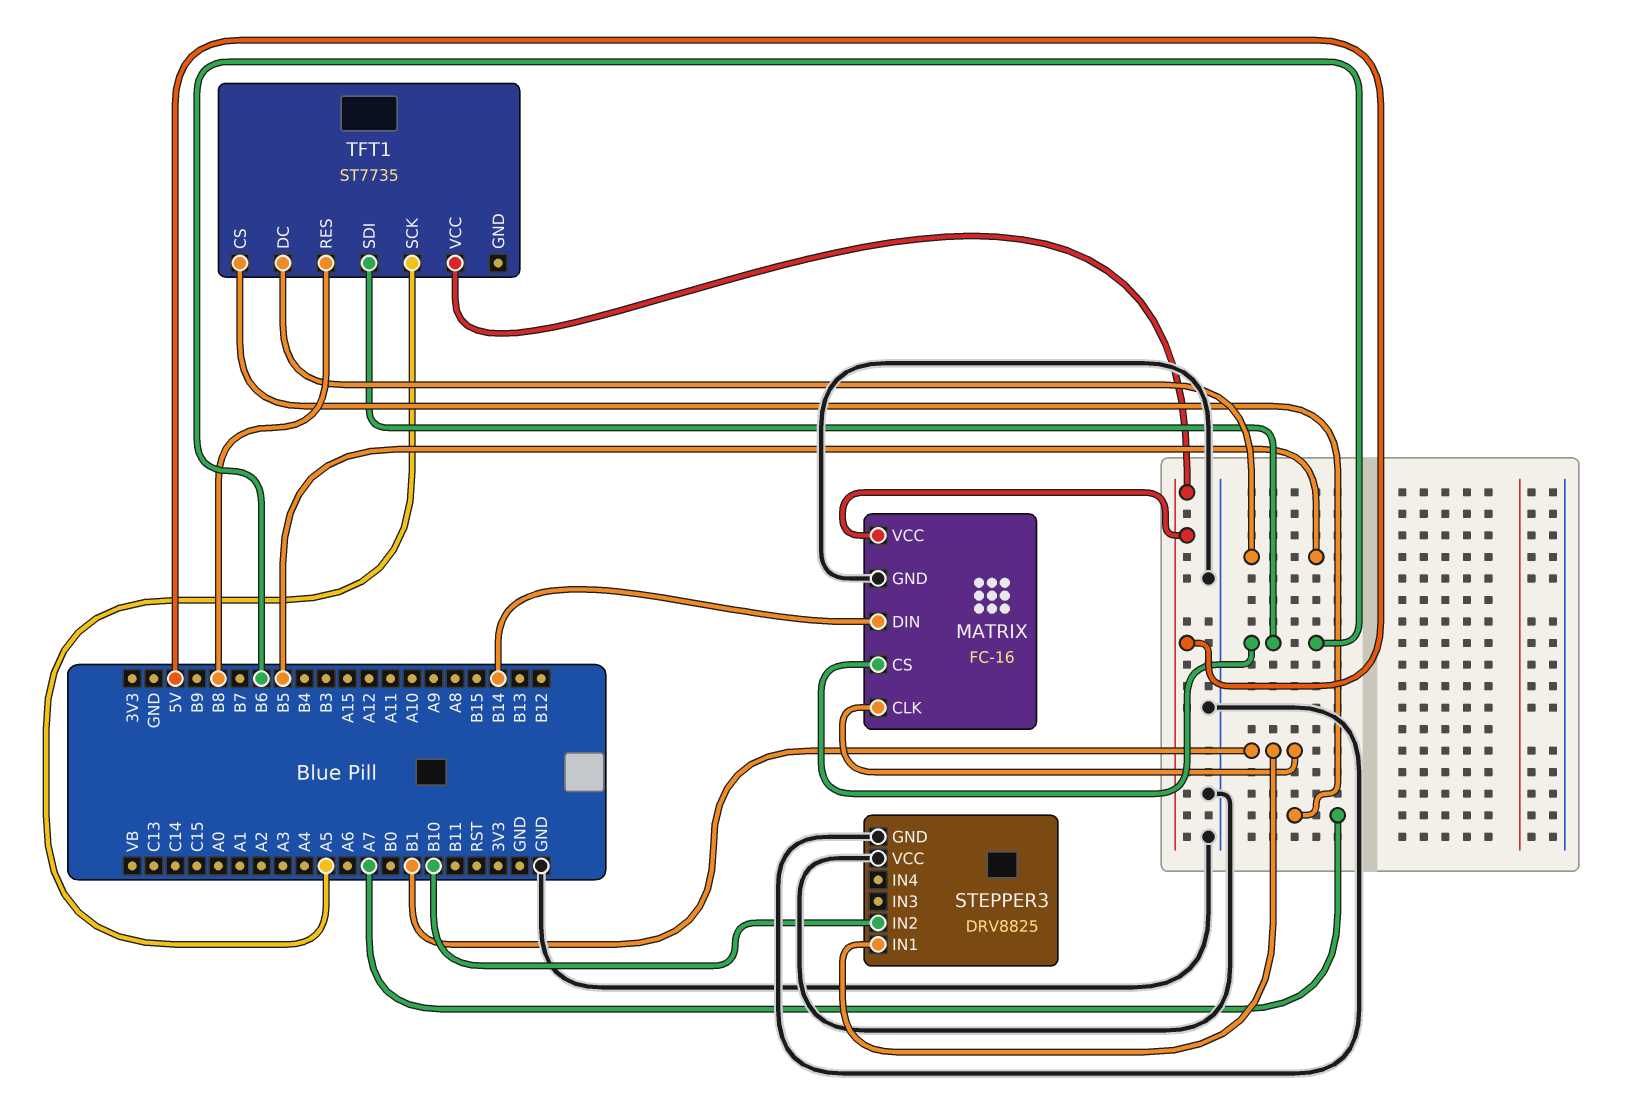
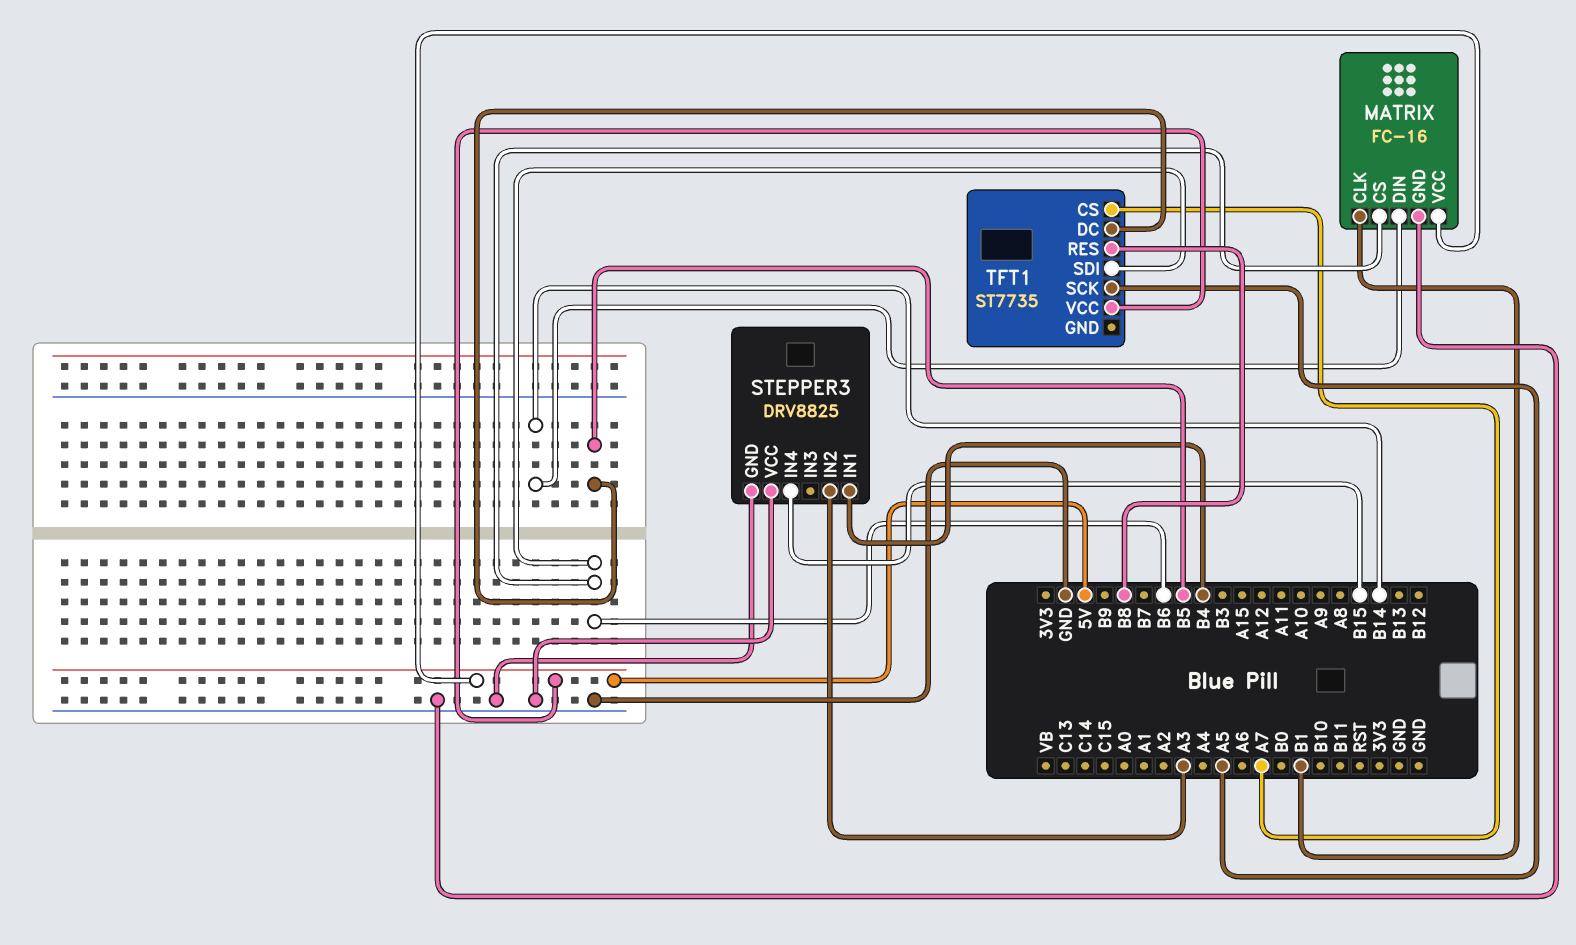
STEPPER3 pin IN1: B1 -> B4
STEPPER3 pin IN2: B10 -> A3
STEPPER3 pin IN4: none -> B15

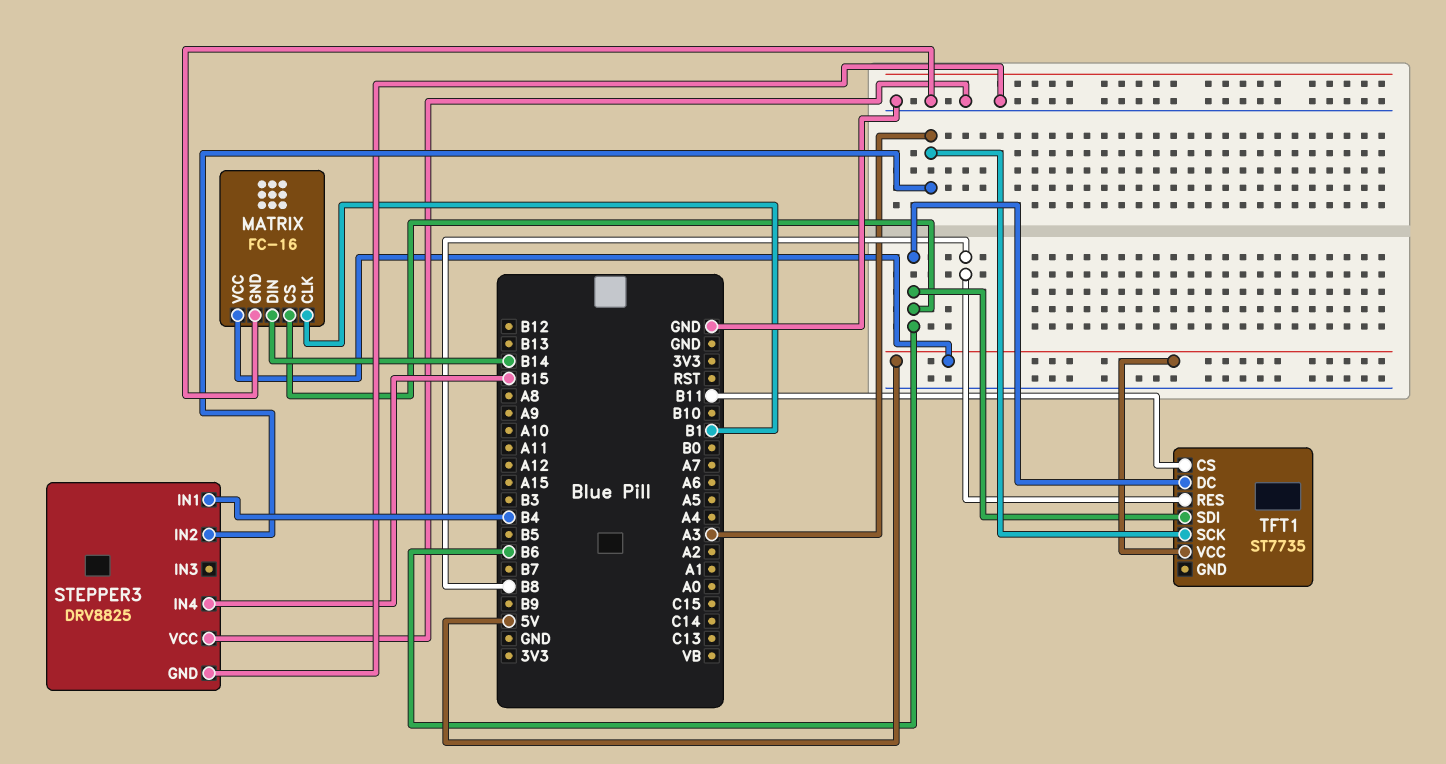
TFT1 pin CS: A7 -> B11
TFT1 pin DC: B5 -> B6
TFT1 pin SCK: A5 -> A3

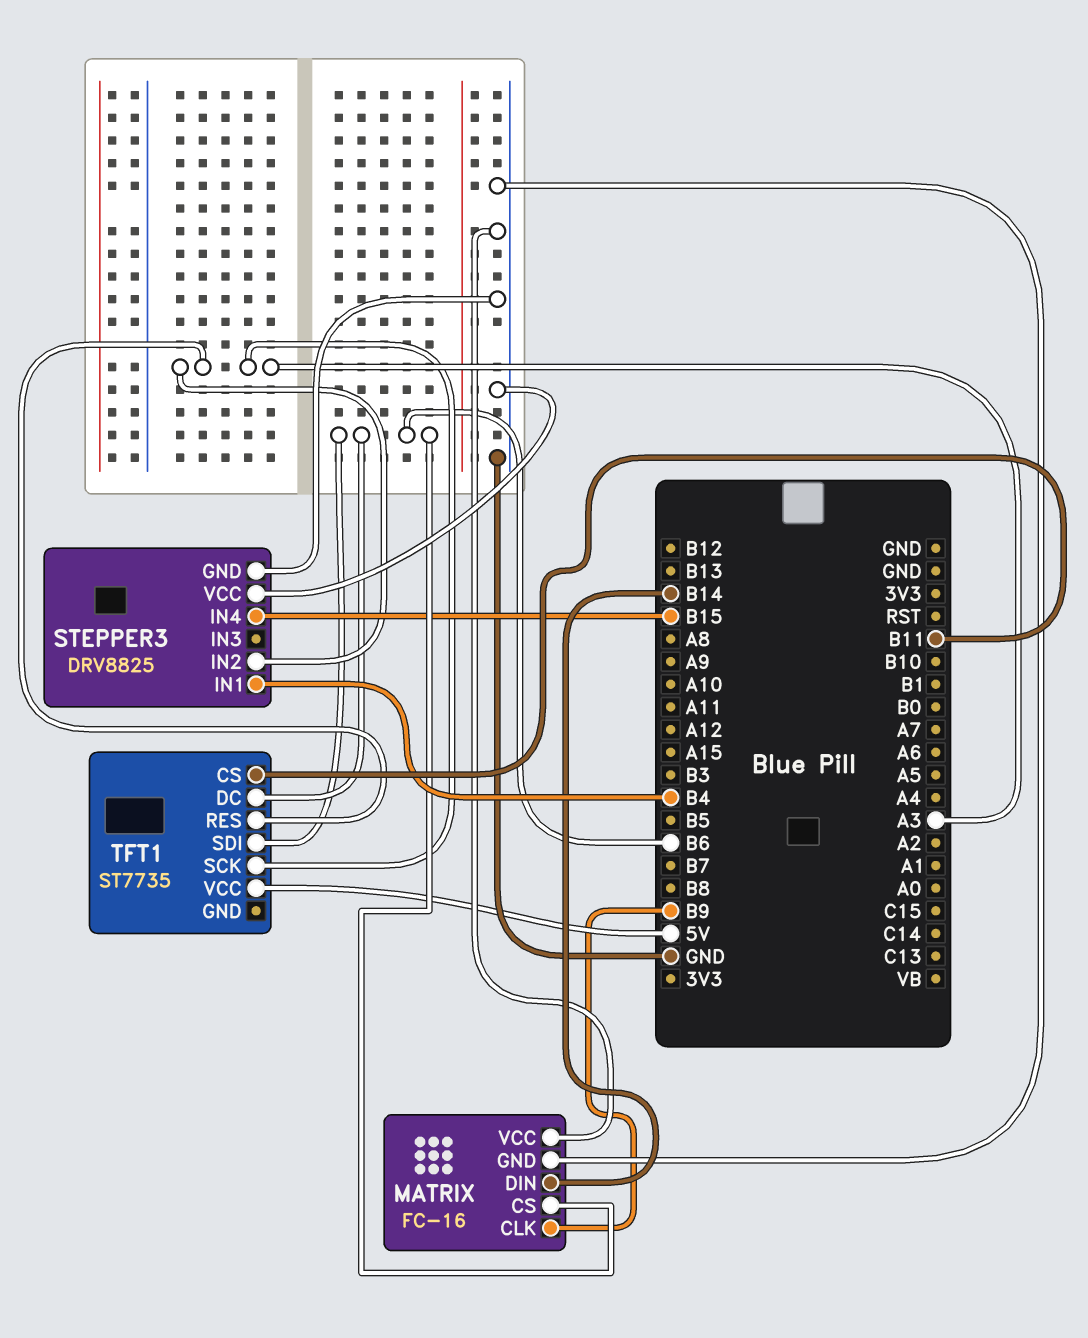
MATRIX pin CLK: B1 -> B9
MATRIX pin VCC: 5V -> GND
TFT1 pin RES: B8 -> A3

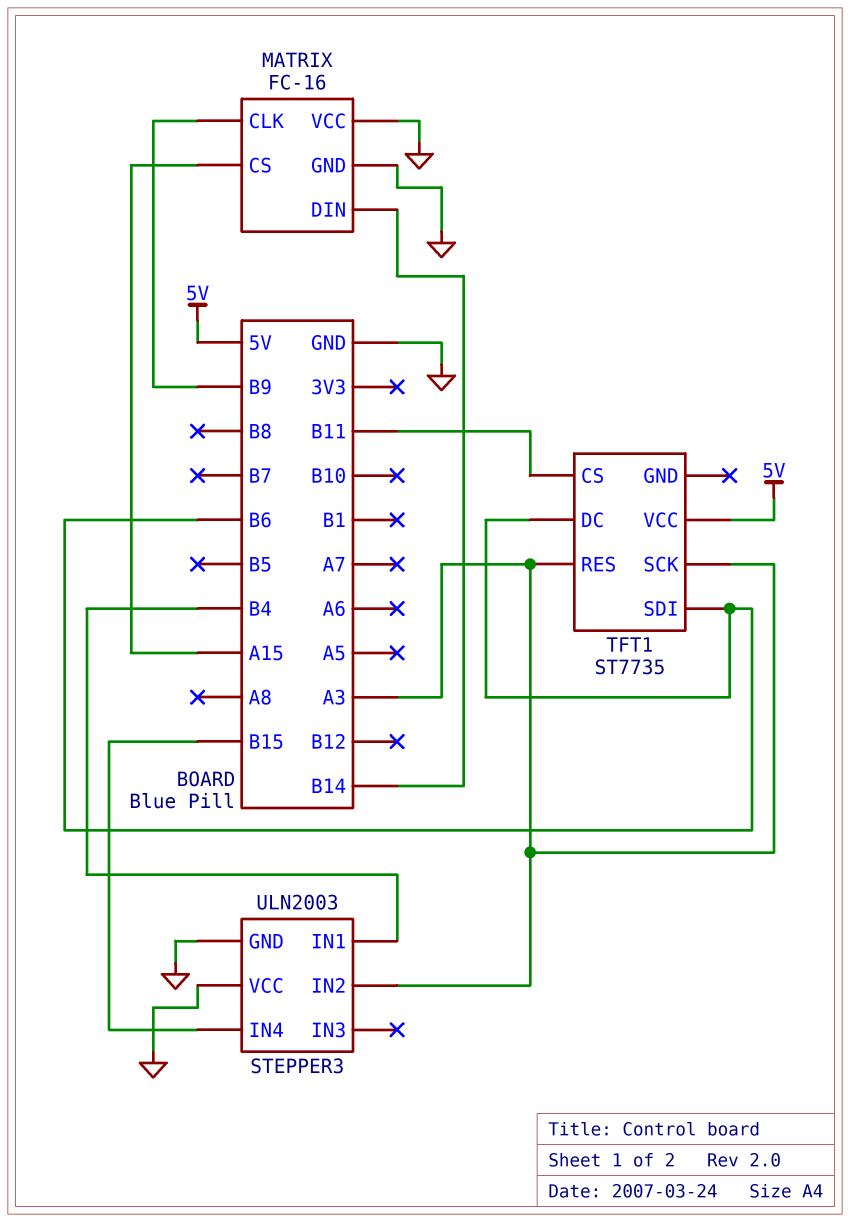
MATRIX pin CS: B6 -> A15
STEPPER3: DRV8825 -> ULN2003

